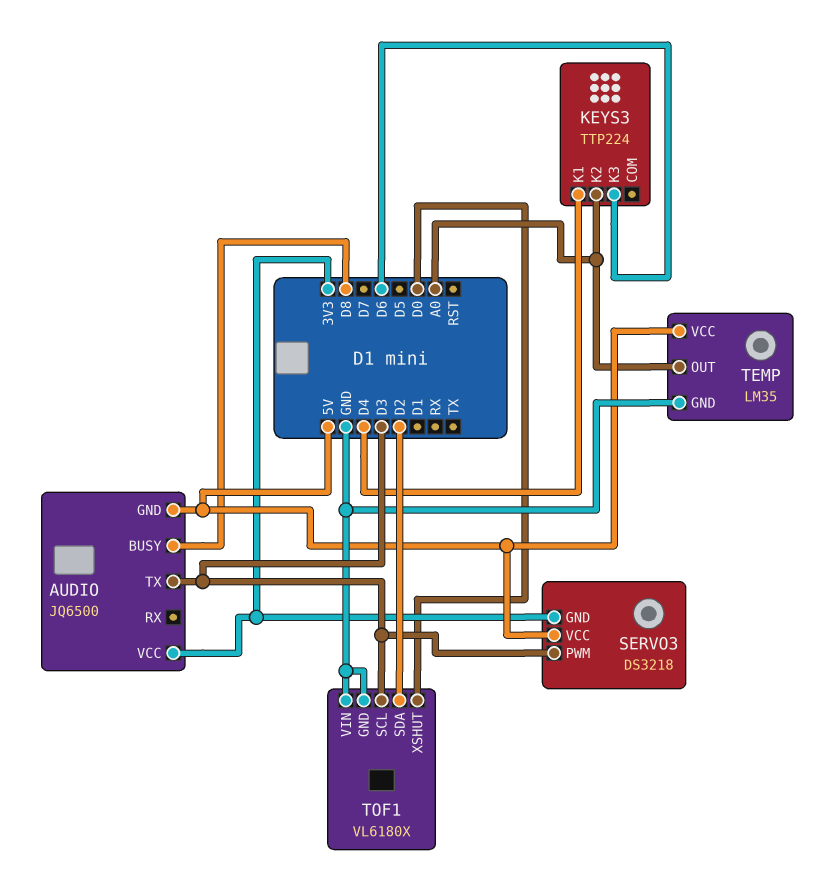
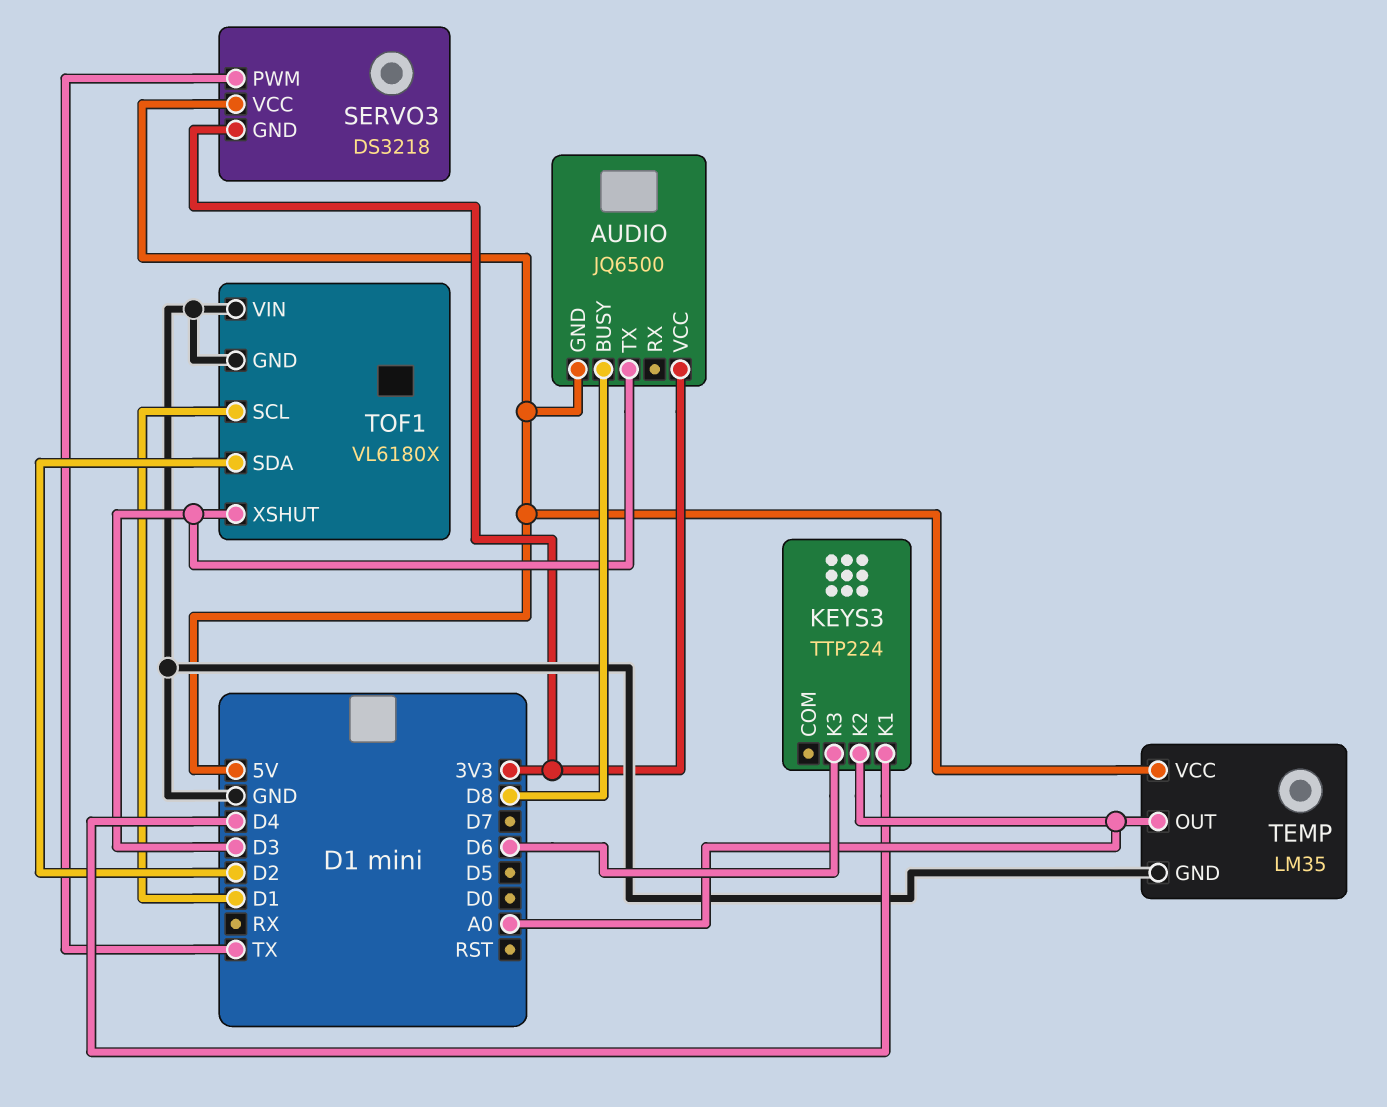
SERVO3 pin PWM: D3 -> TX
TOF1 pin SCL: D3 -> D1
TOF1 pin XSHUT: D0 -> D3

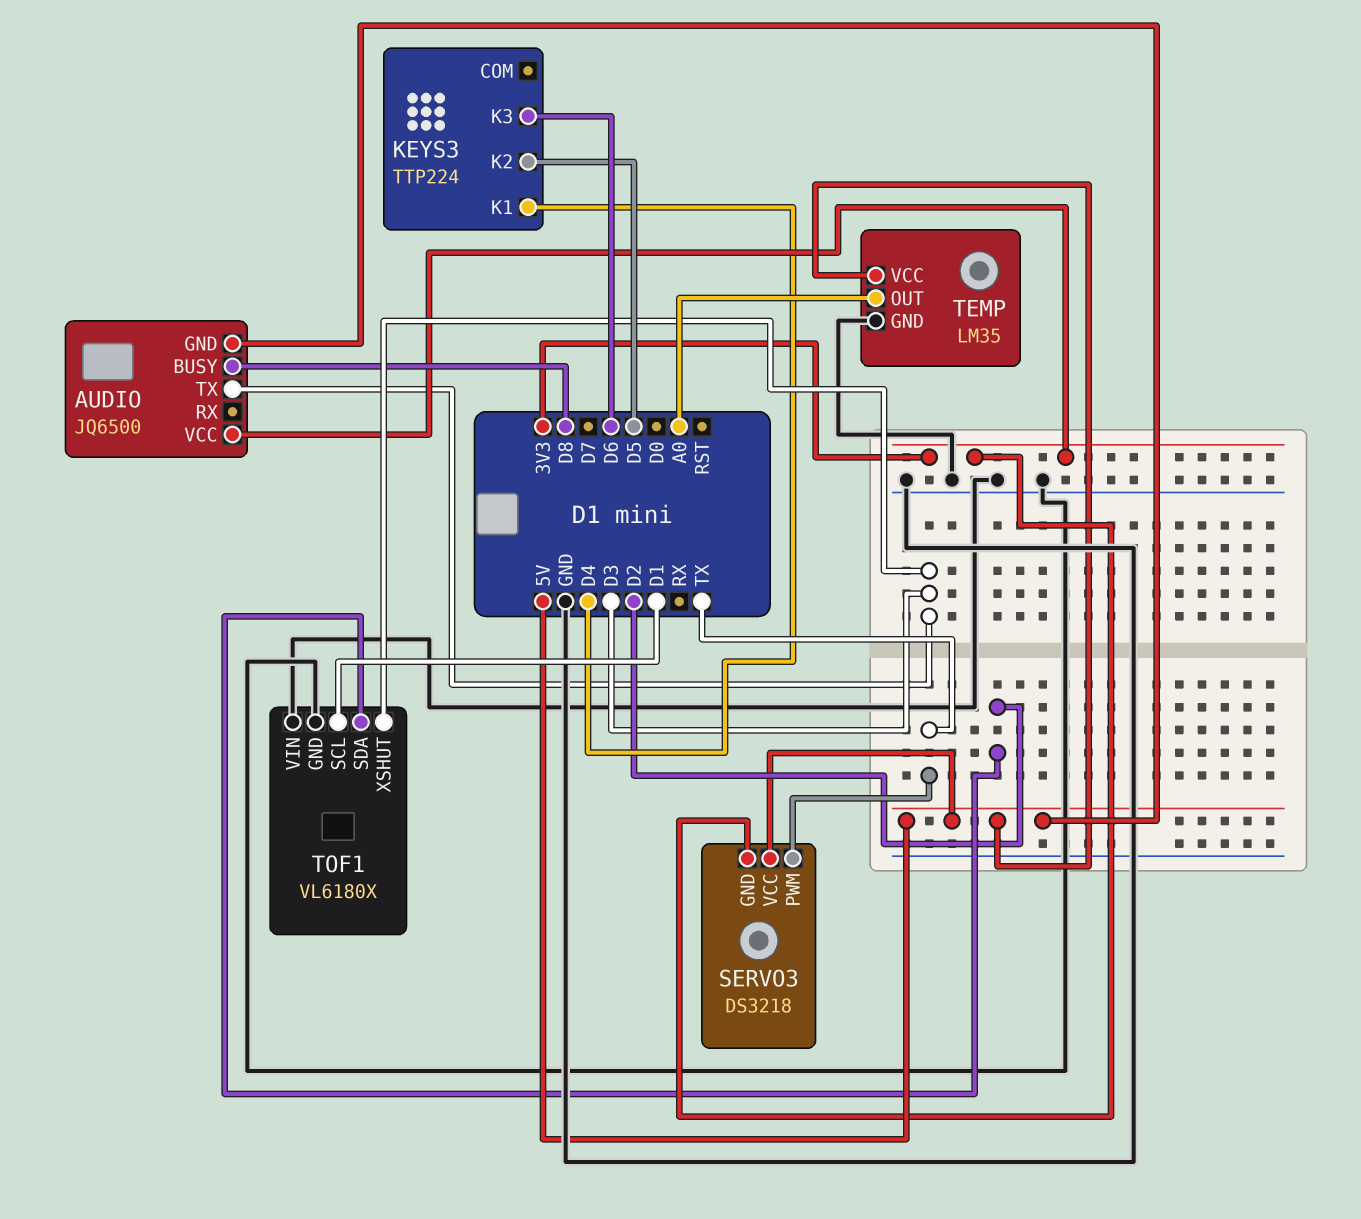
KEYS3 pin K2: A0 -> D5

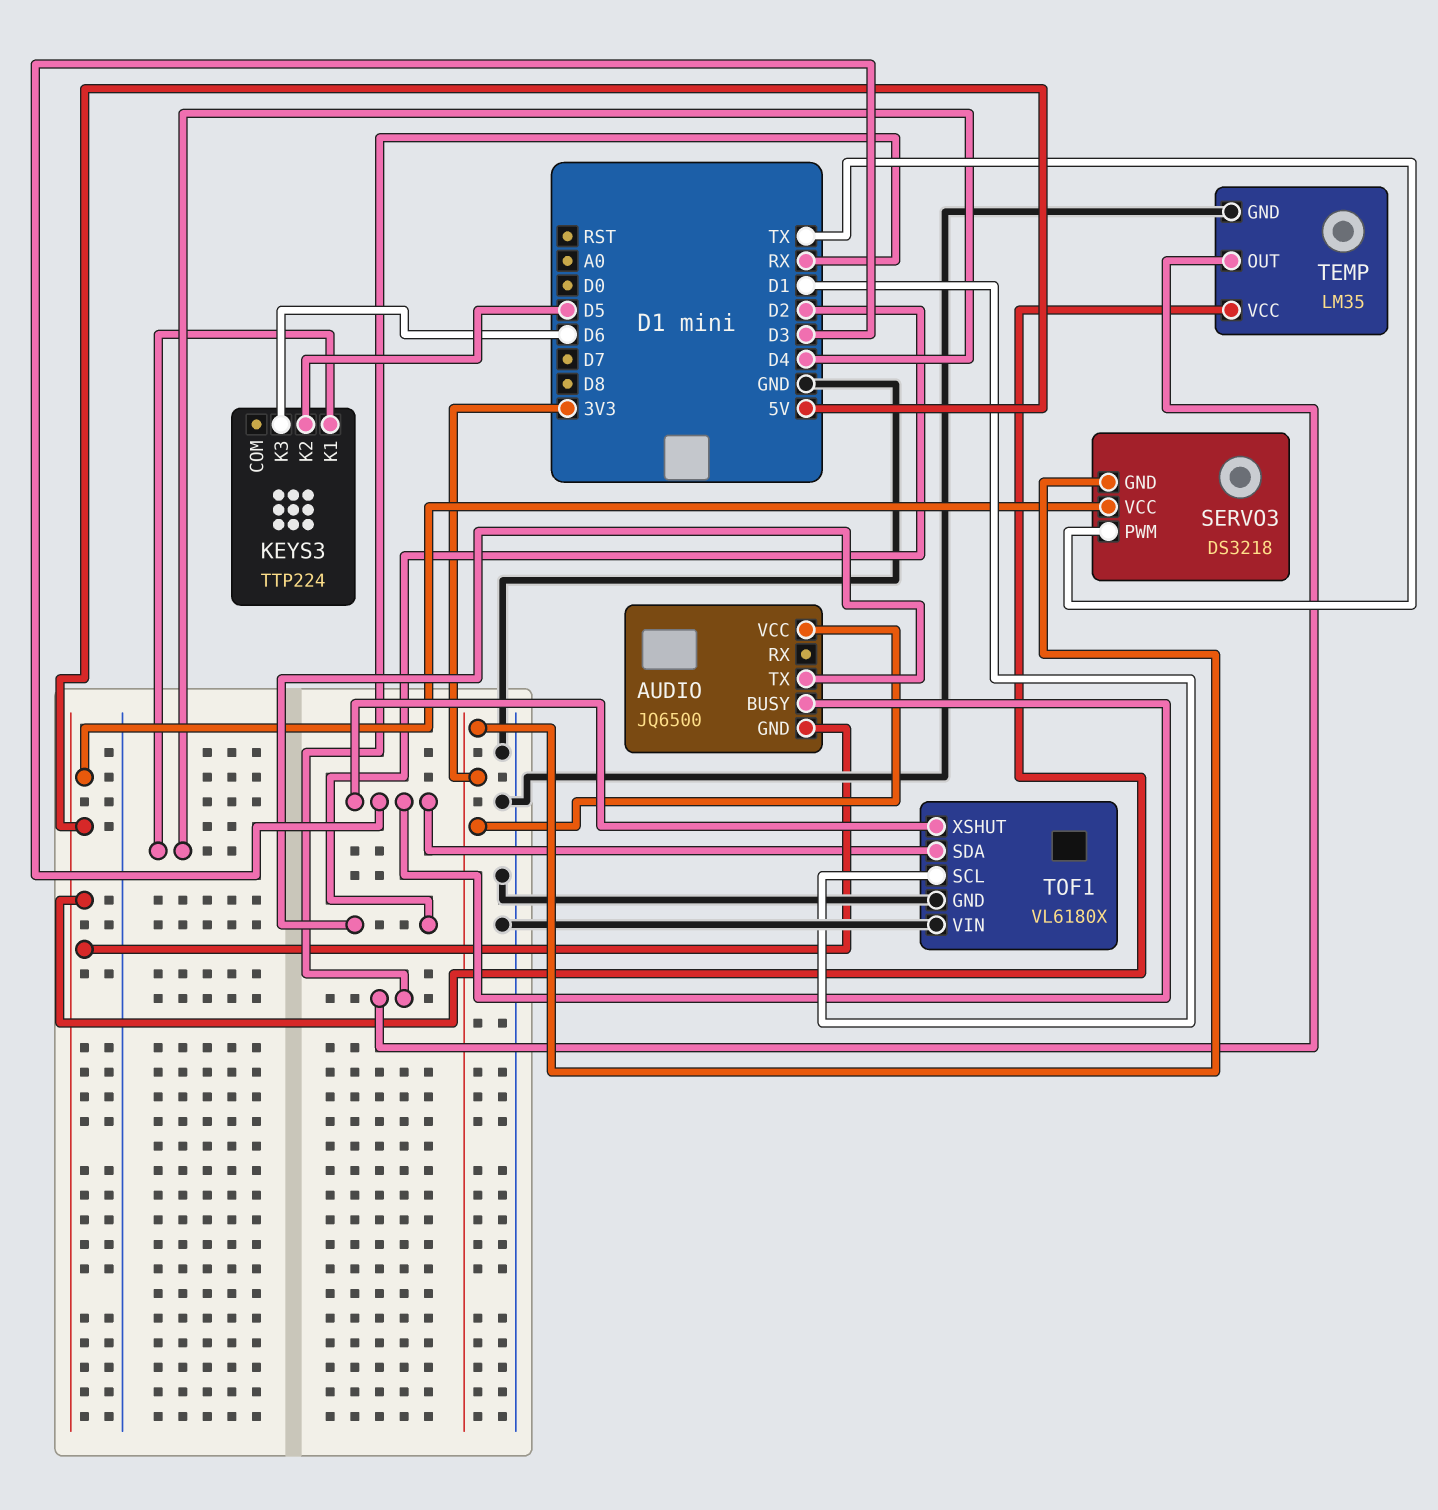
AUDIO pin BUSY: D8 -> D3
AUDIO pin TX: D3 -> D2
TEMP pin OUT: A0 -> RX
TOF1 pin SDA: D2 -> D3

